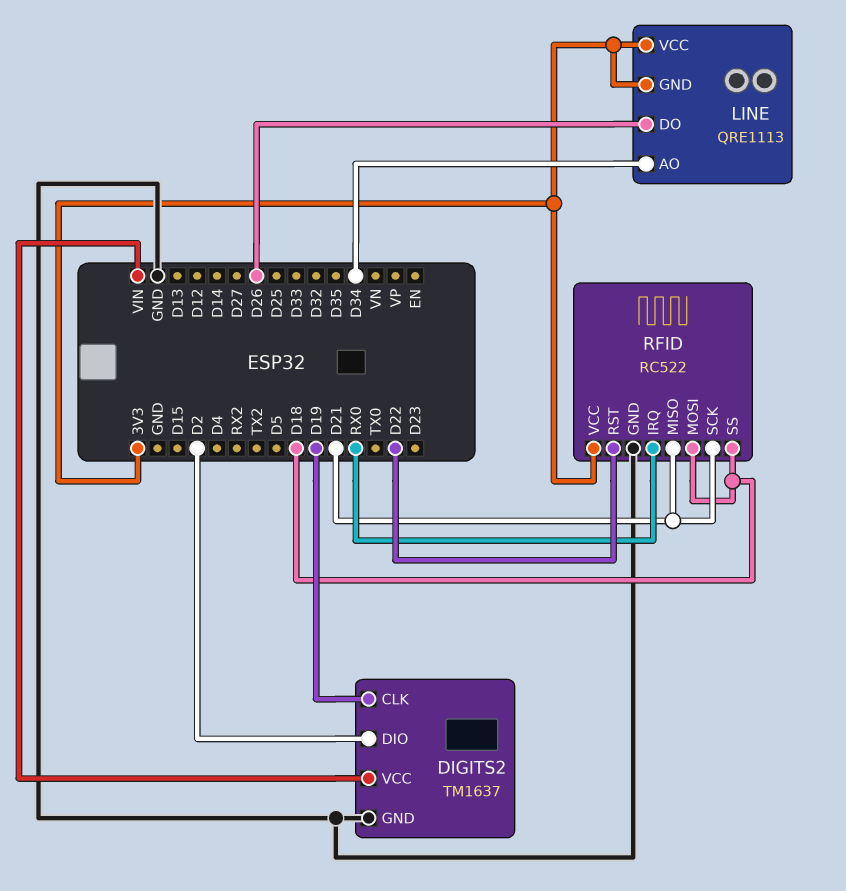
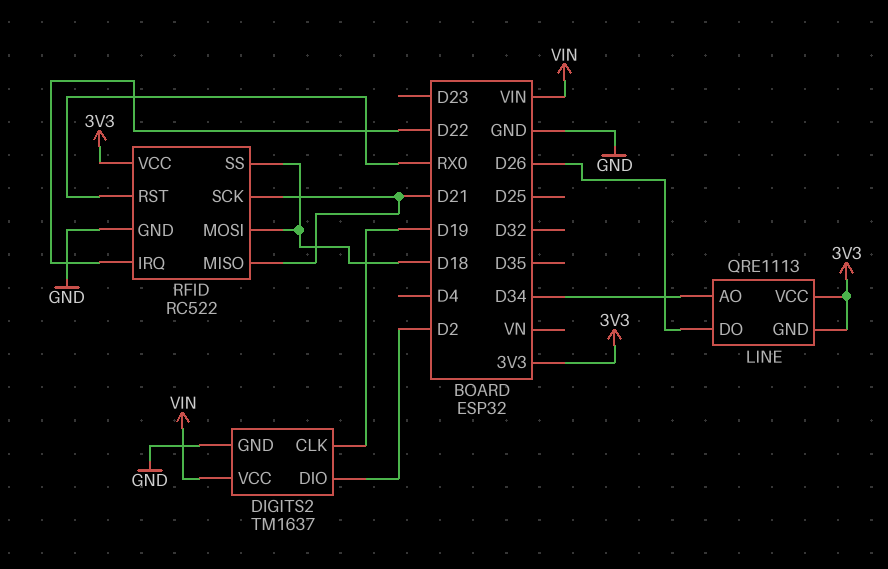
RFID pin IRQ: RX0 -> D22
RFID pin RST: D22 -> RX0

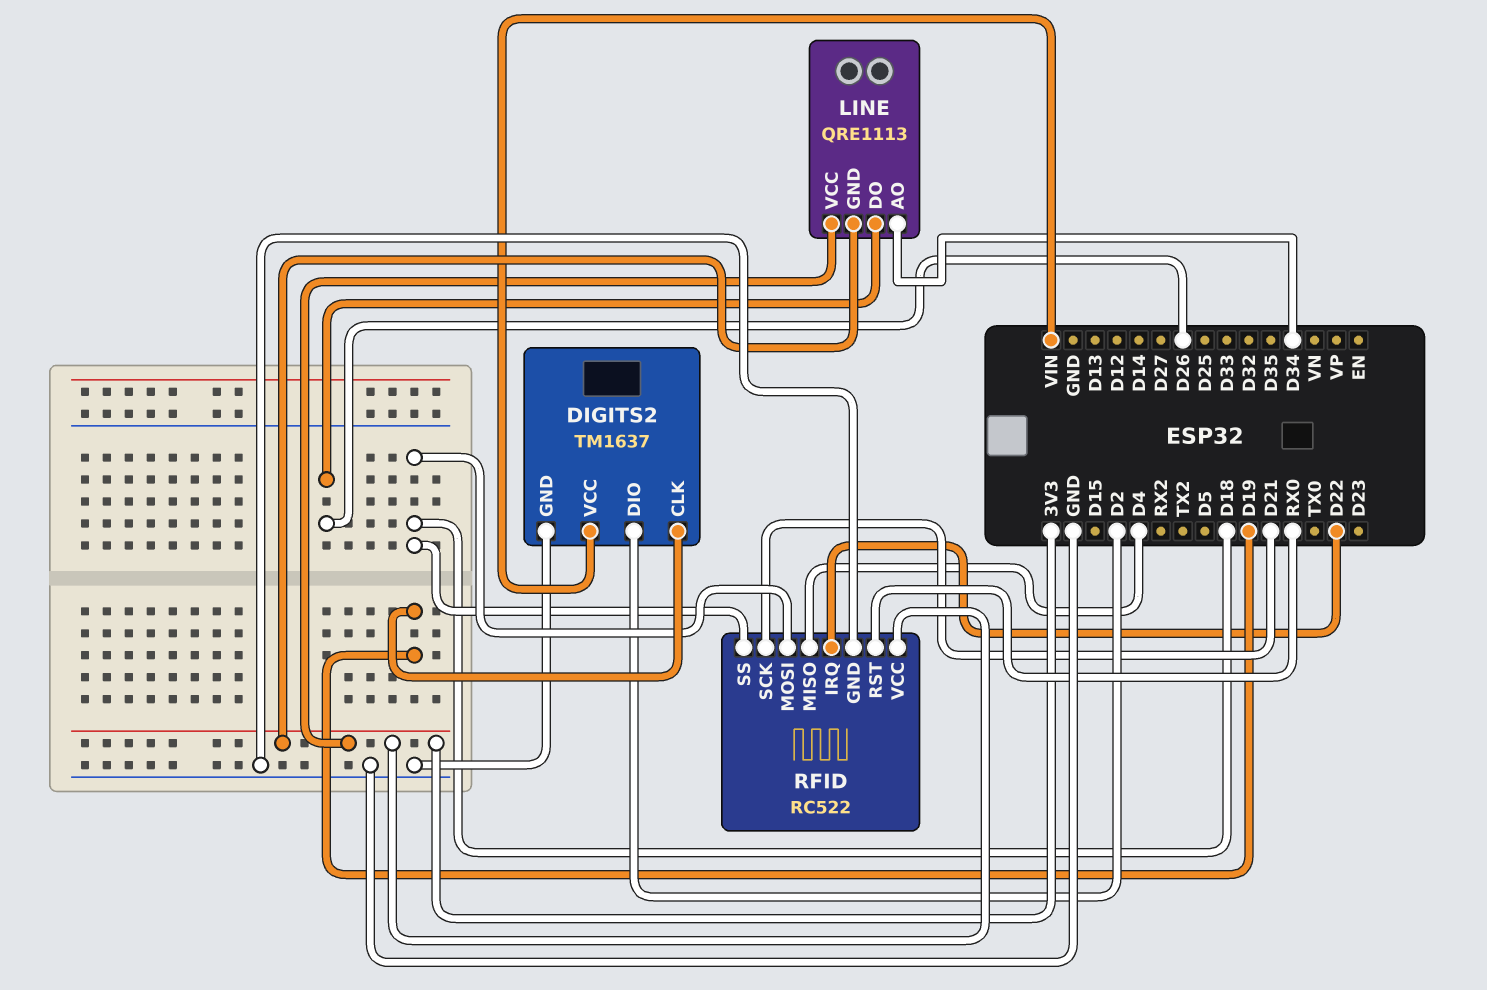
RFID pin MISO: D21 -> D4

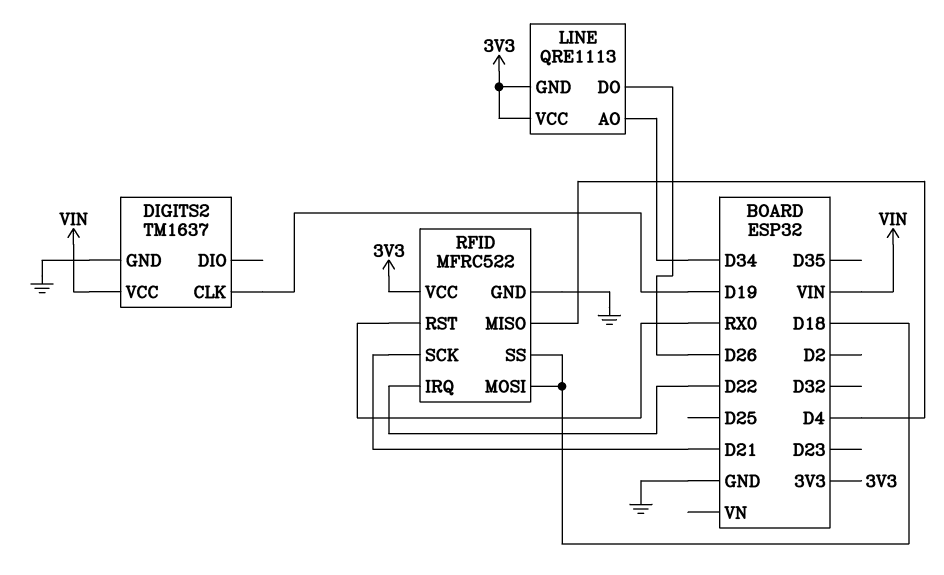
DIGITS2 pin DIO: D2 -> none
RFID: RC522 -> MFRC522

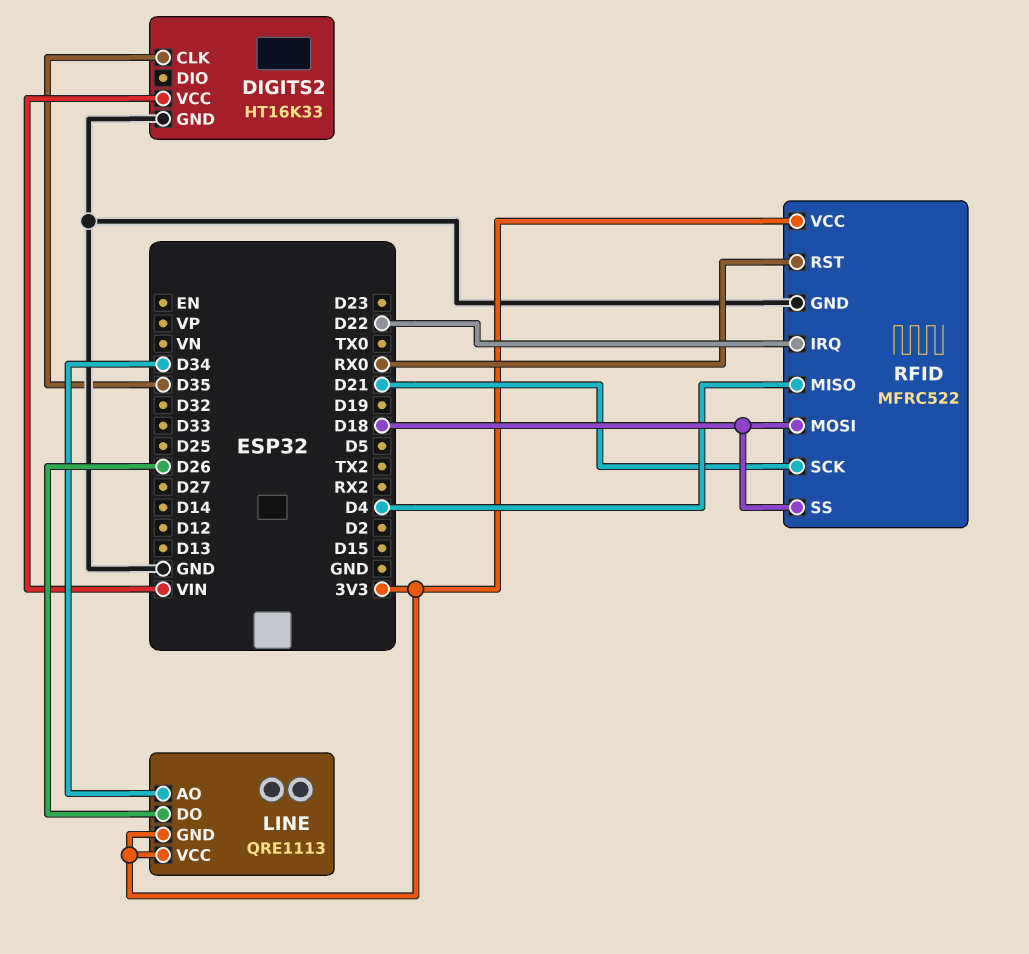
DIGITS2: TM1637 -> HT16K33
DIGITS2 pin CLK: D19 -> D35

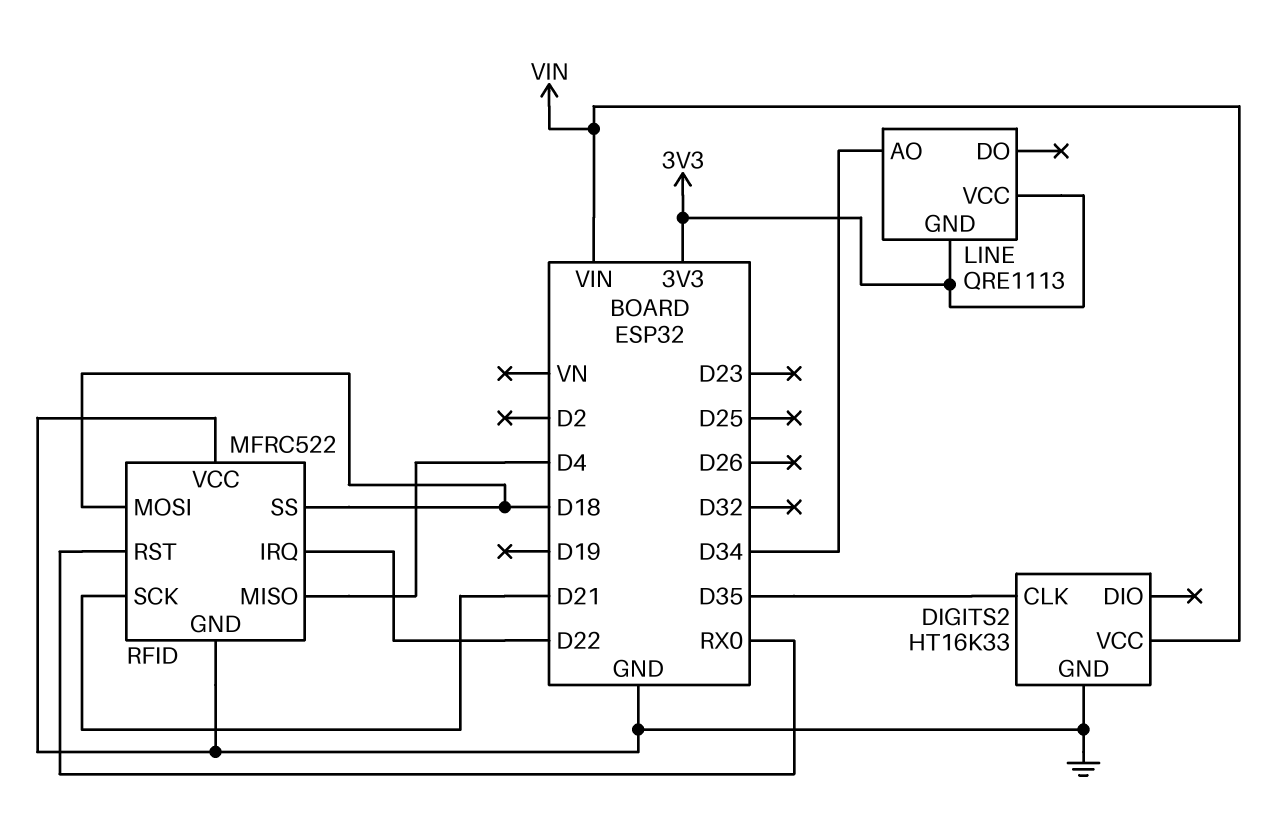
LINE pin DO: D26 -> none
RFID pin VCC: 3V3 -> GND

